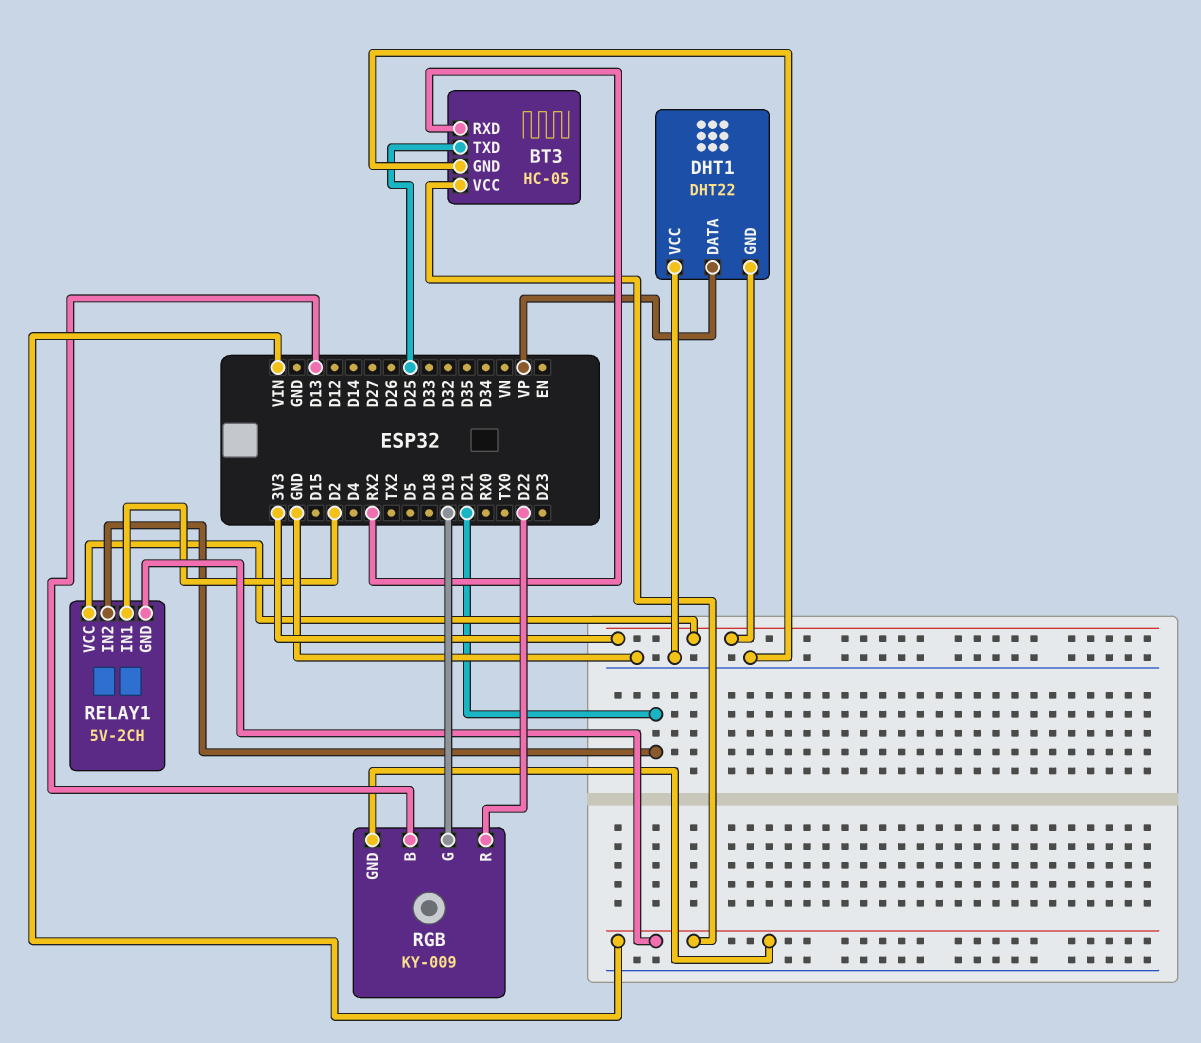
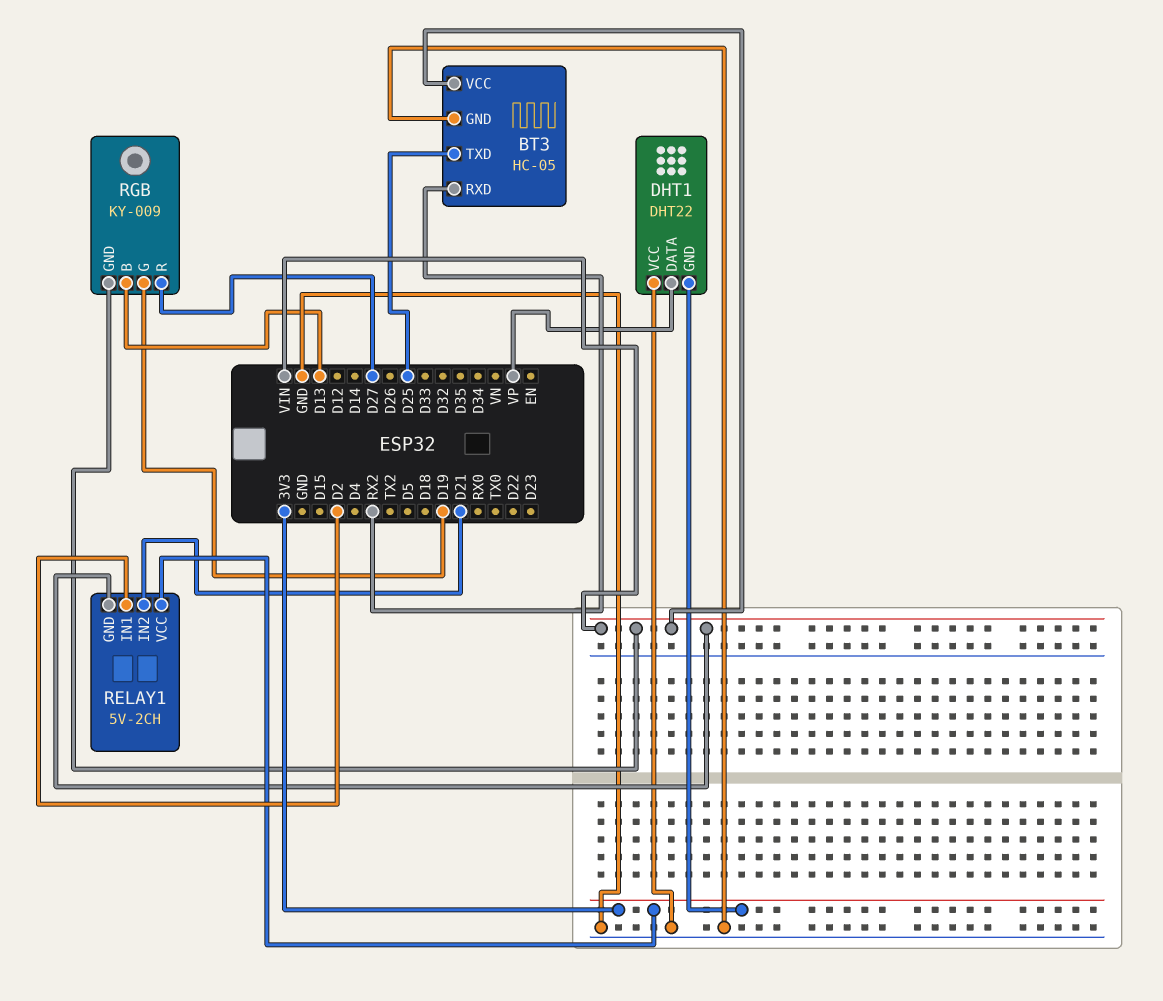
RGB pin R: D22 -> D27

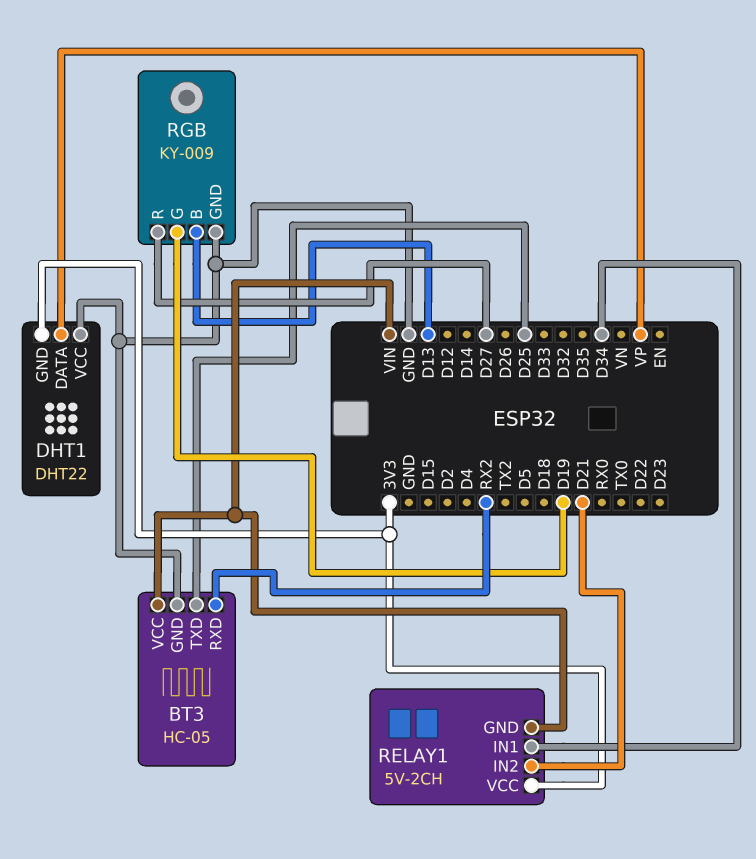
RELAY1 pin IN1: D2 -> D34
RGB pin GND: VIN -> GND

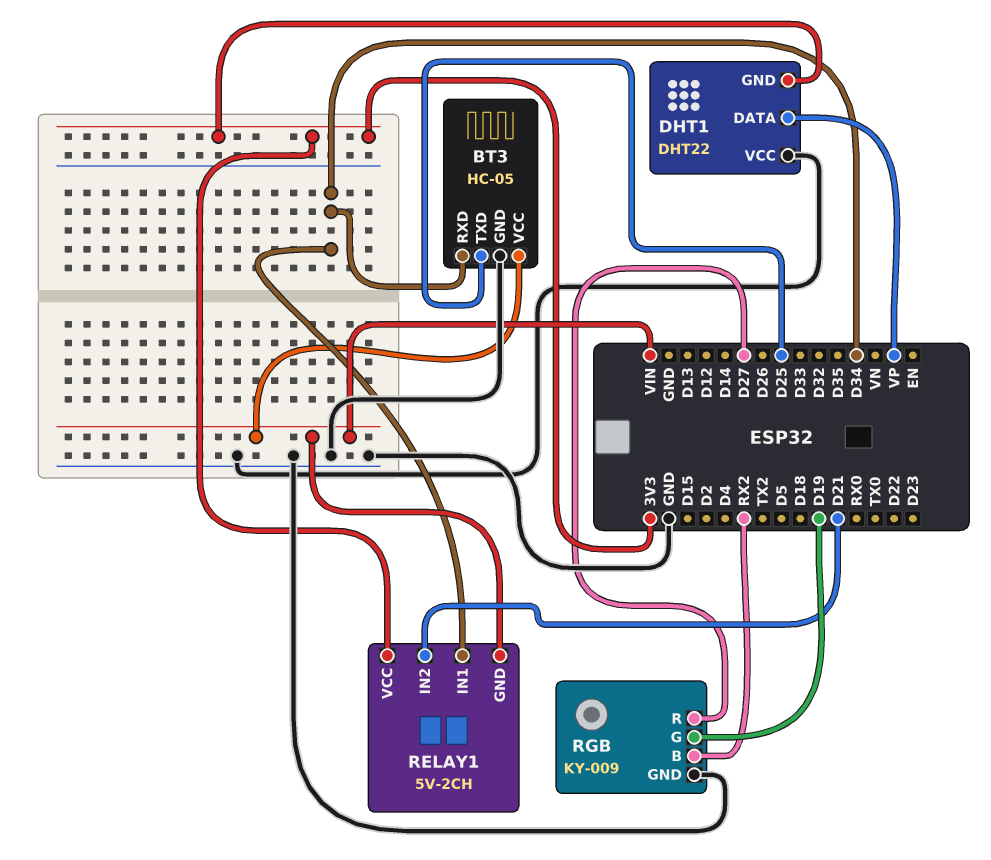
BT3 pin RXD: RX2 -> D34
RGB pin B: D13 -> RX2

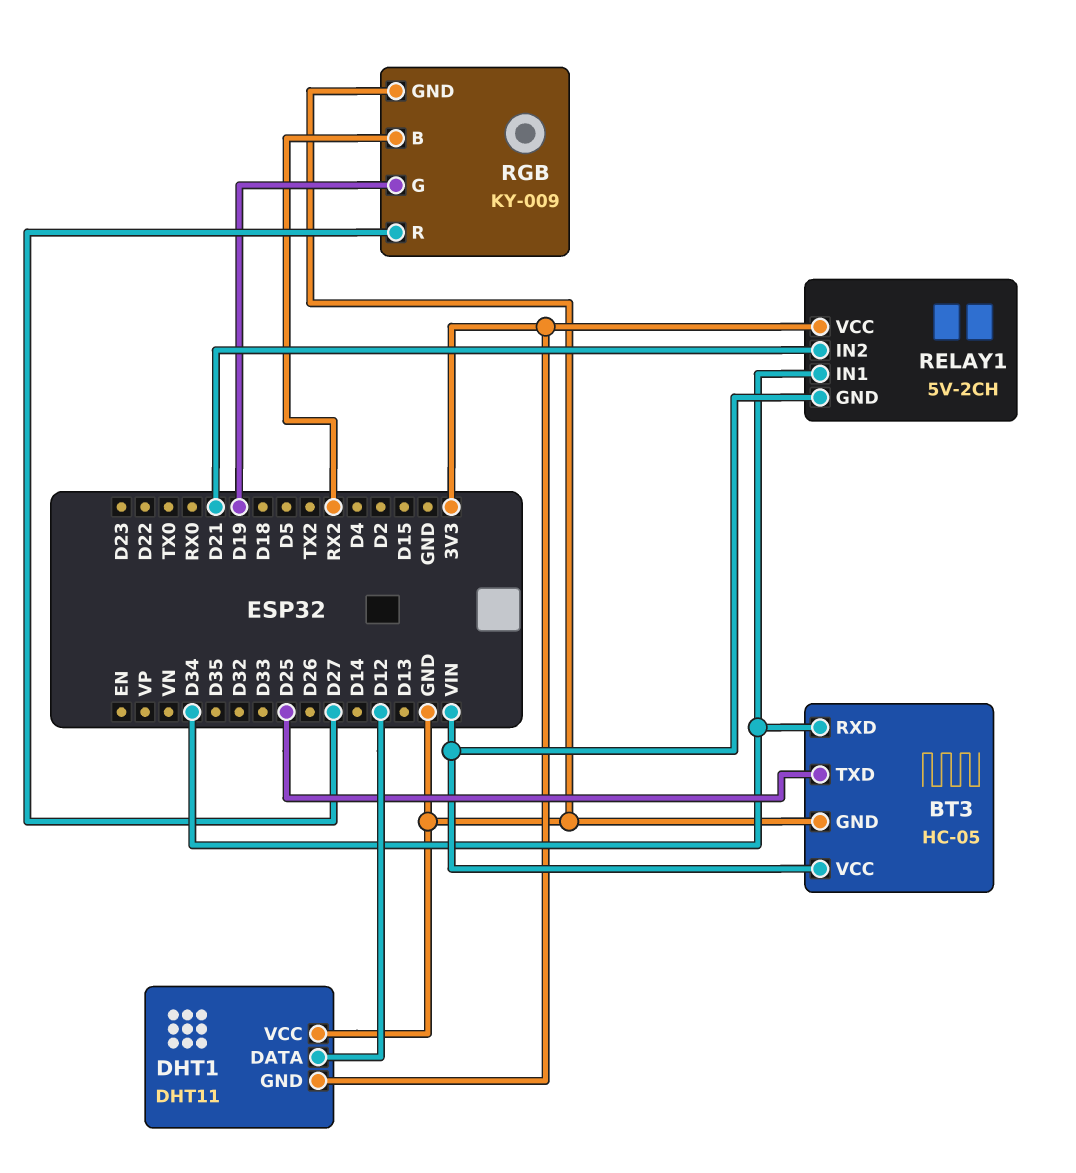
DHT1: DHT22 -> DHT11
DHT1 pin DATA: VP -> D12

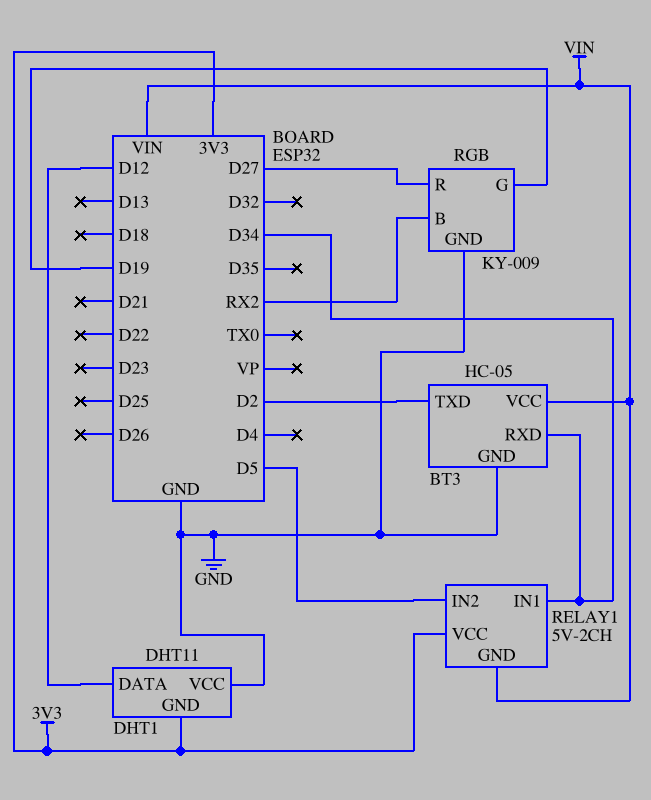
BT3 pin TXD: D25 -> D2
RELAY1 pin IN2: D21 -> D5

